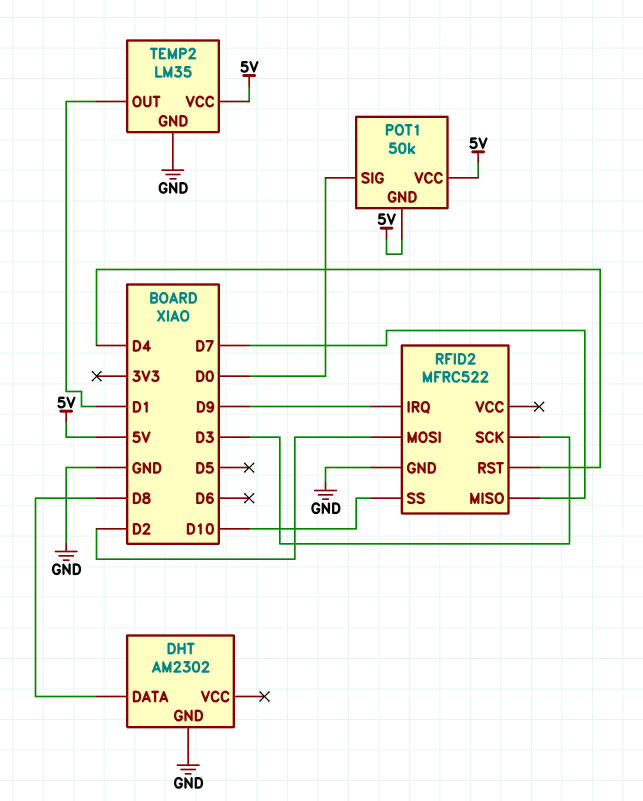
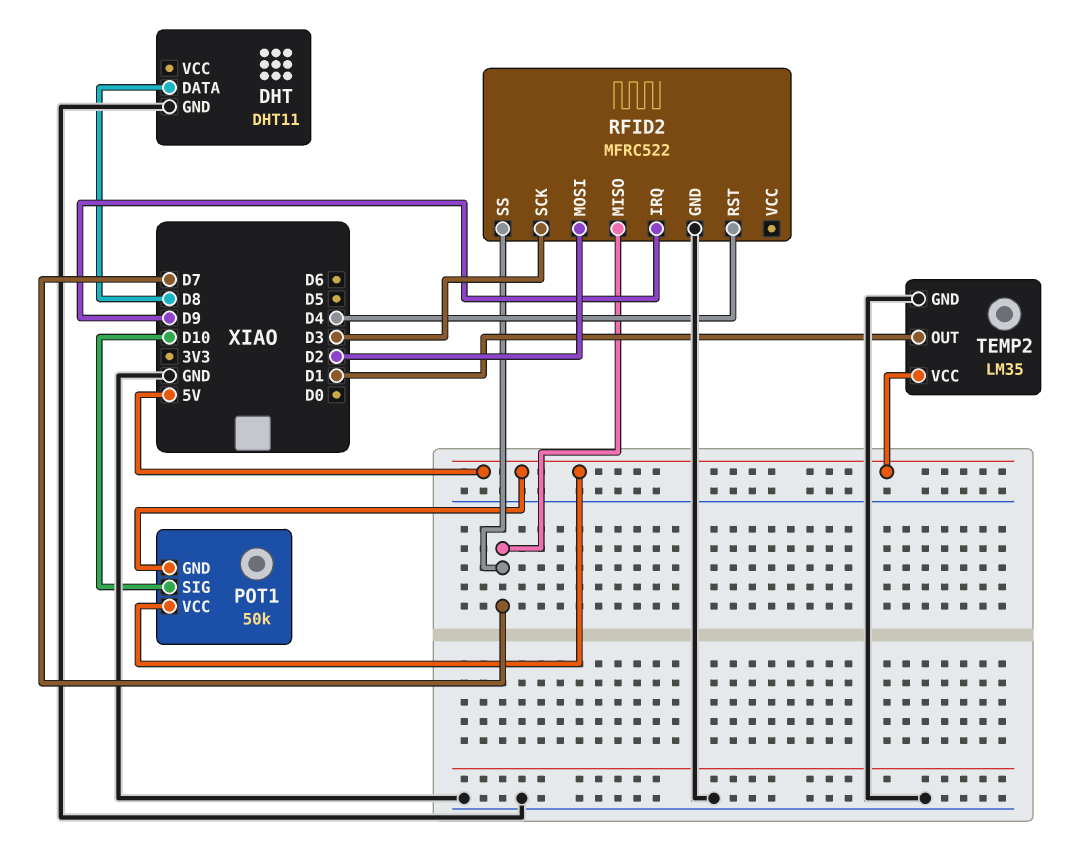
DHT: AM2302 -> DHT11
POT1 pin SIG: D0 -> D10
RFID2 pin SS: D10 -> D7

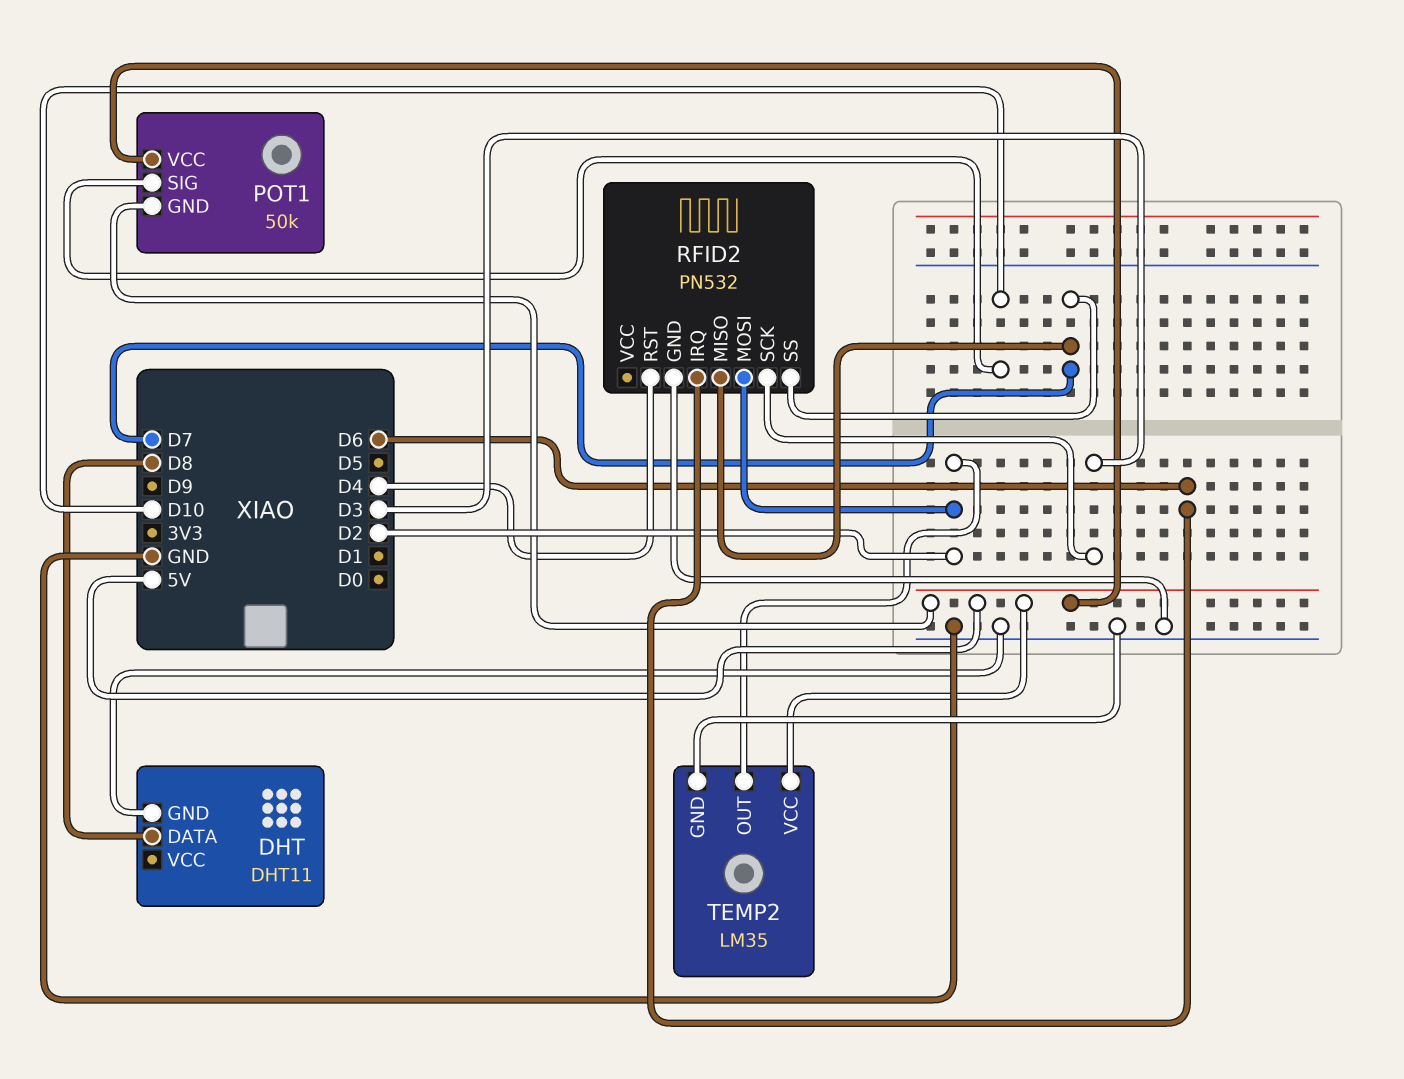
RFID2: MFRC522 -> PN532
RFID2 pin IRQ: D9 -> D6
TEMP2 pin OUT: D1 -> D2

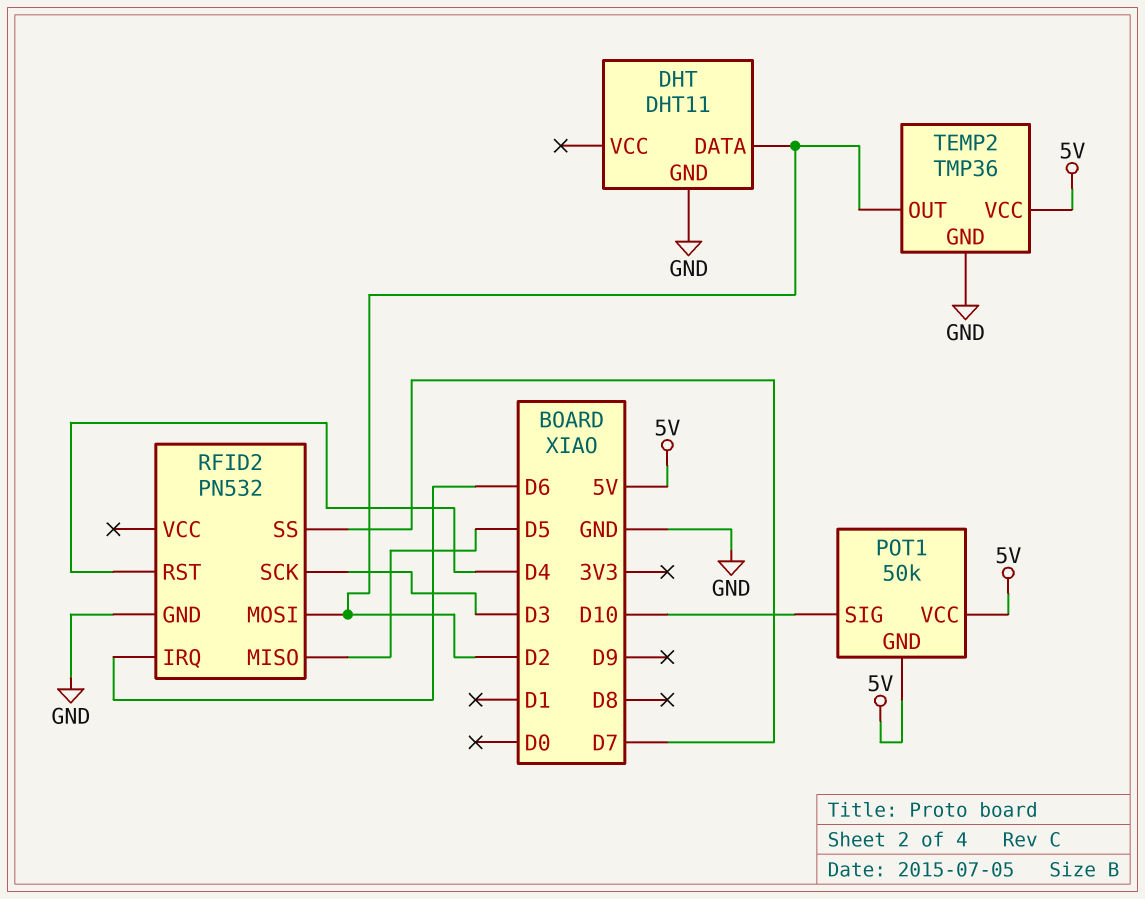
DHT pin DATA: D8 -> D2
RFID2 pin MISO: D7 -> D5
TEMP2: LM35 -> TMP36

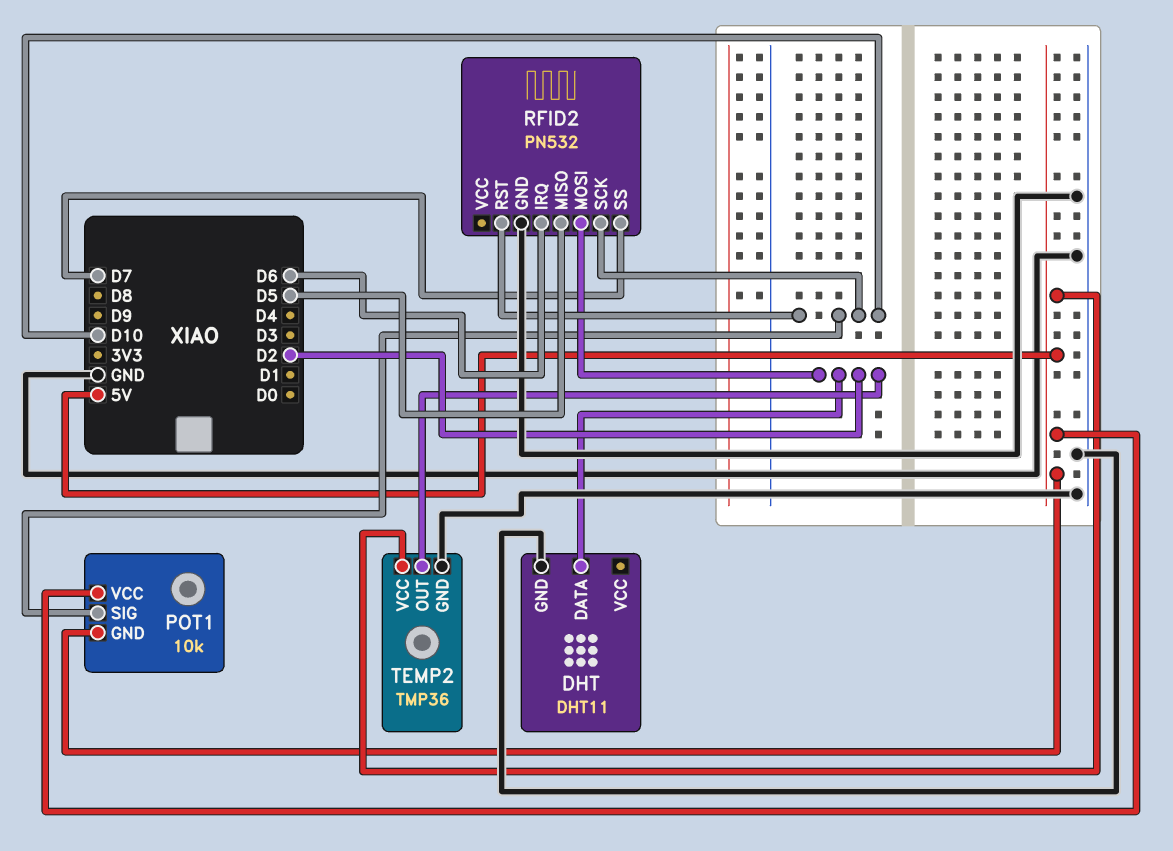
POT1: 50k -> 10k
RFID2 pin RST: D4 -> D10
RFID2 pin SCK: D3 -> D10

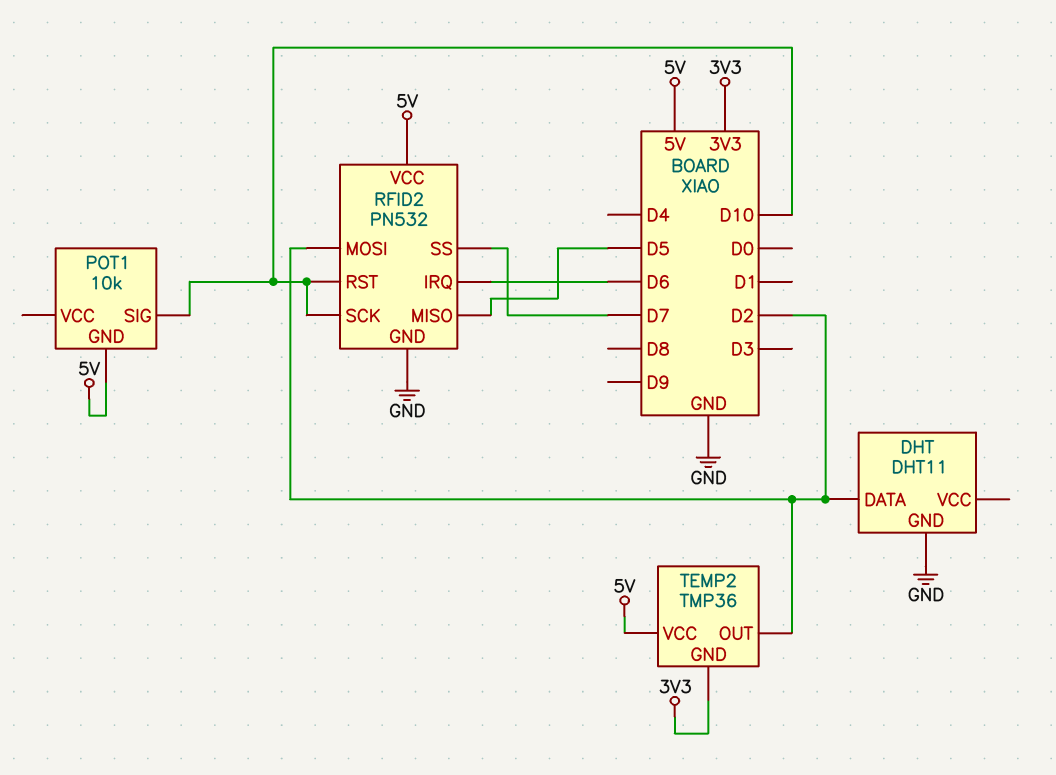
POT1 pin VCC: 5V -> none
RFID2 pin VCC: none -> 5V
TEMP2 pin GND: GND -> 3V3

